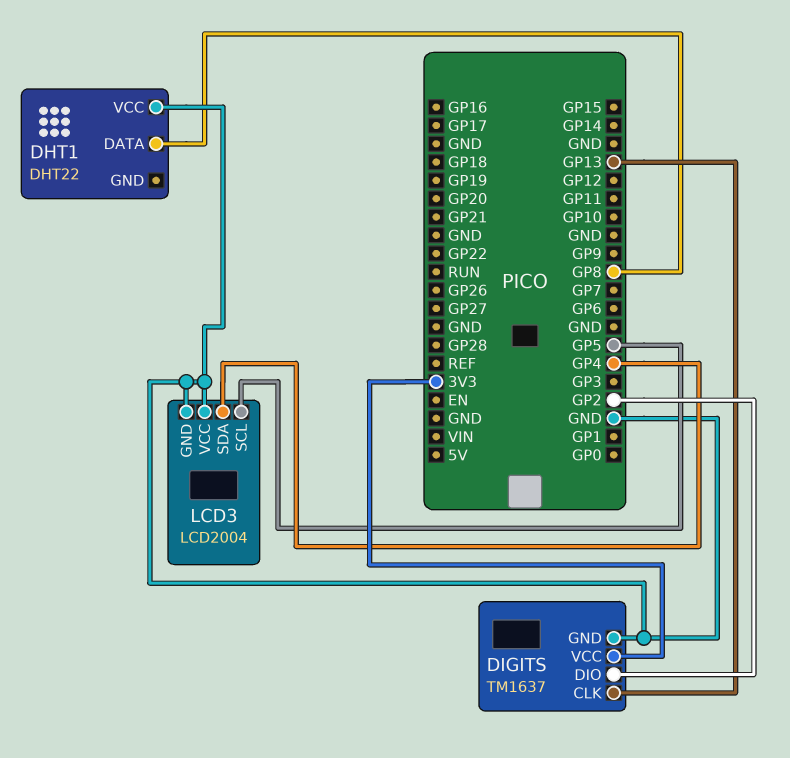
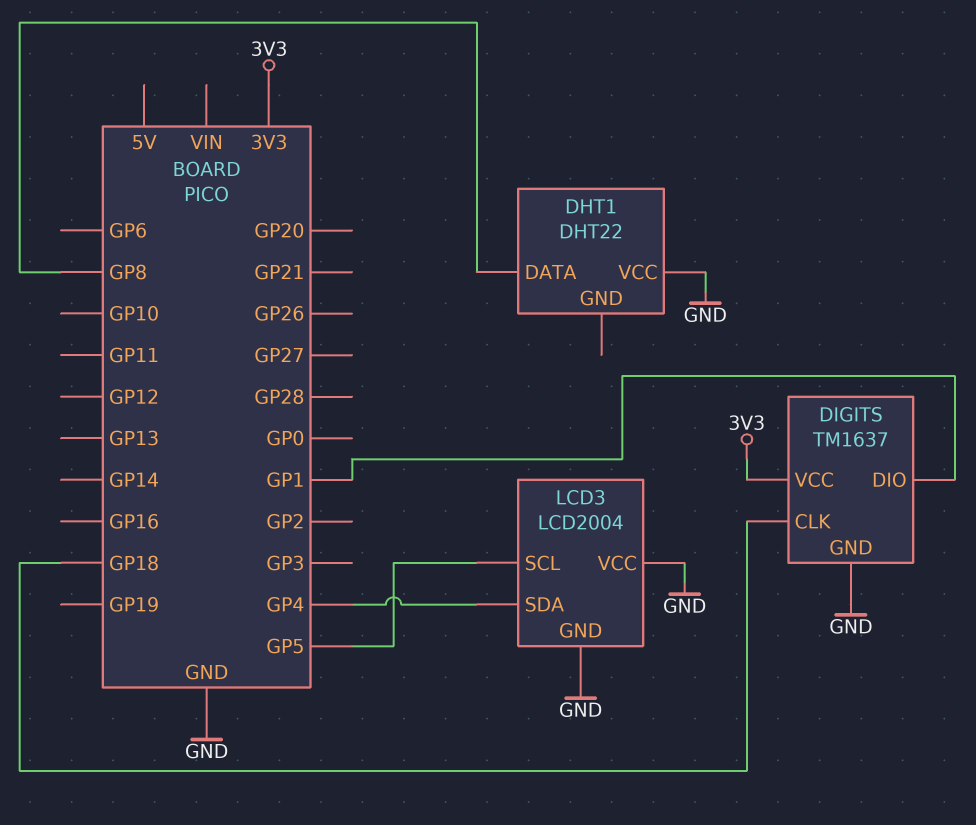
DIGITS pin CLK: GP13 -> GP18
DIGITS pin DIO: GP2 -> GP1

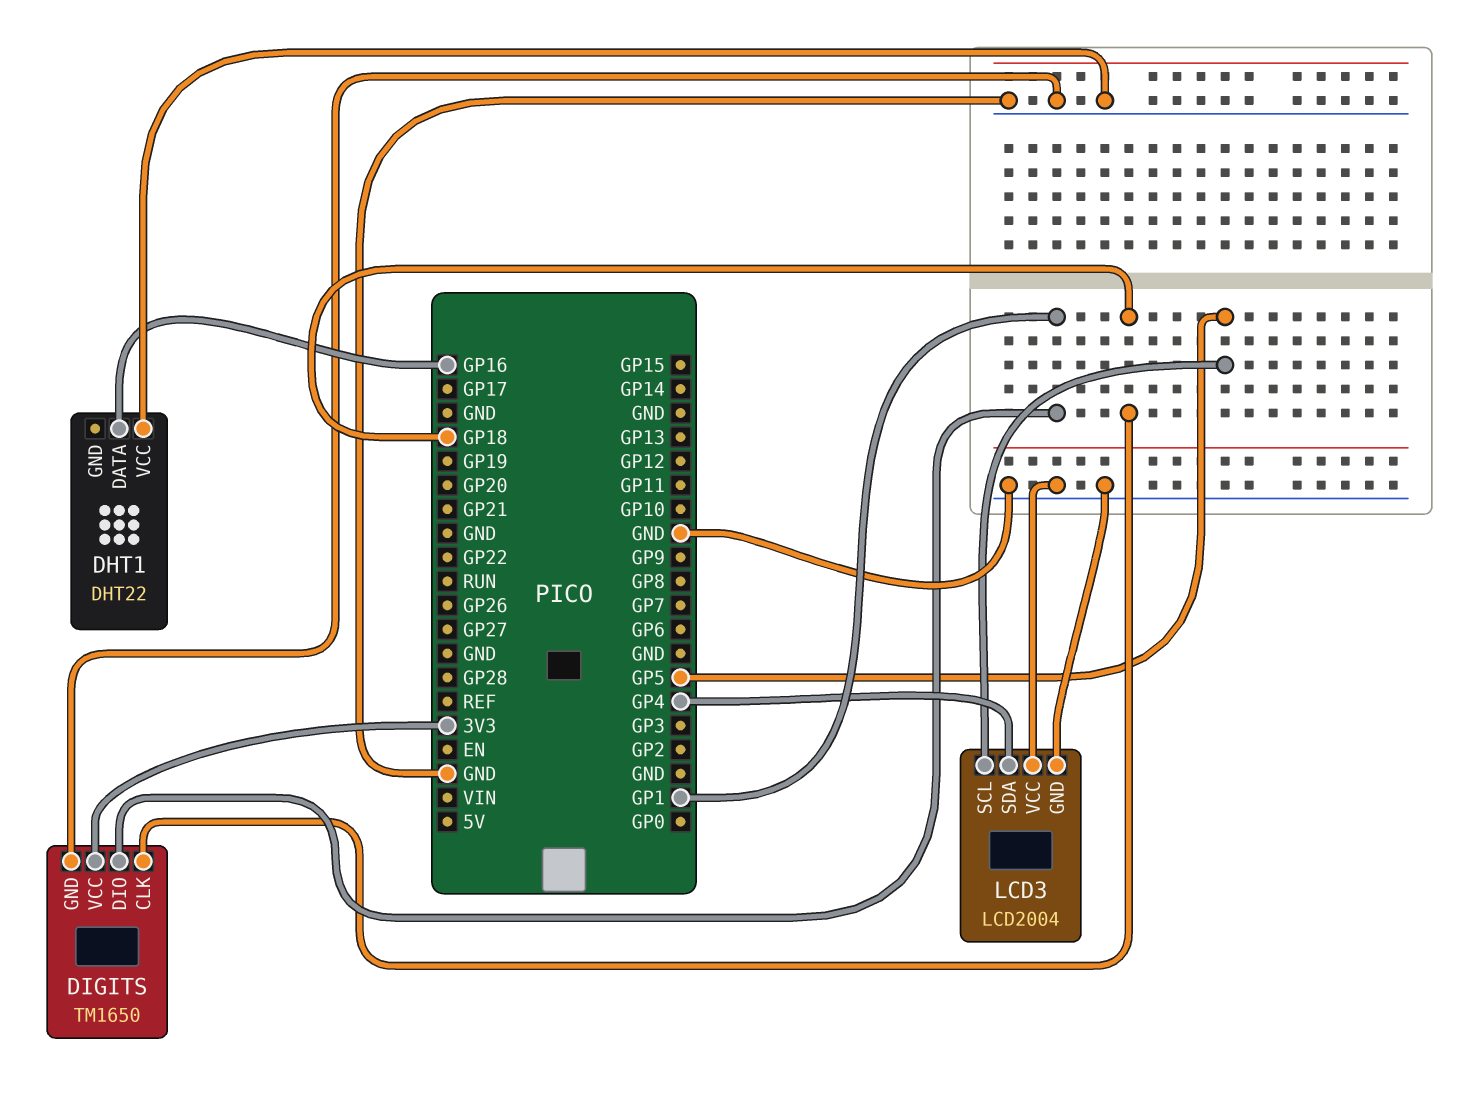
DHT1 pin DATA: GP8 -> GP16
DIGITS: TM1637 -> TM1650

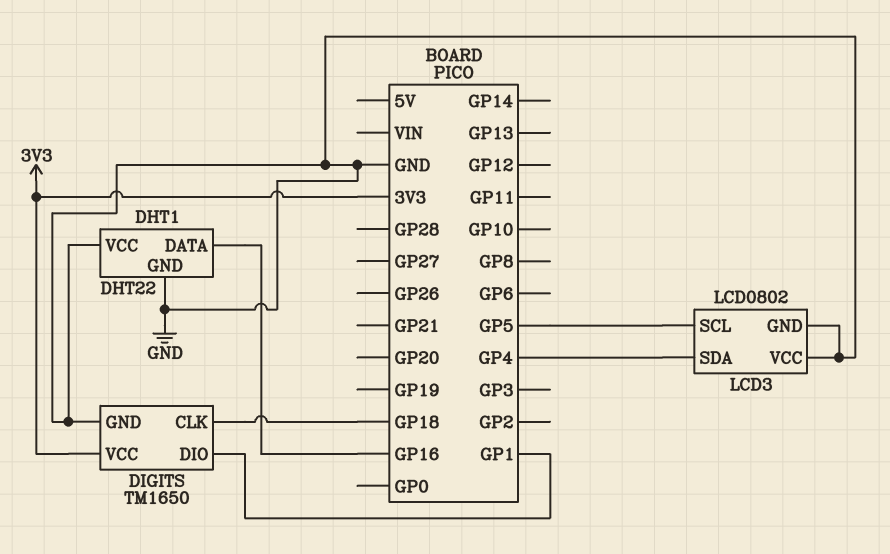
DHT1 pin GND: none -> GND
LCD3: LCD2004 -> LCD0802

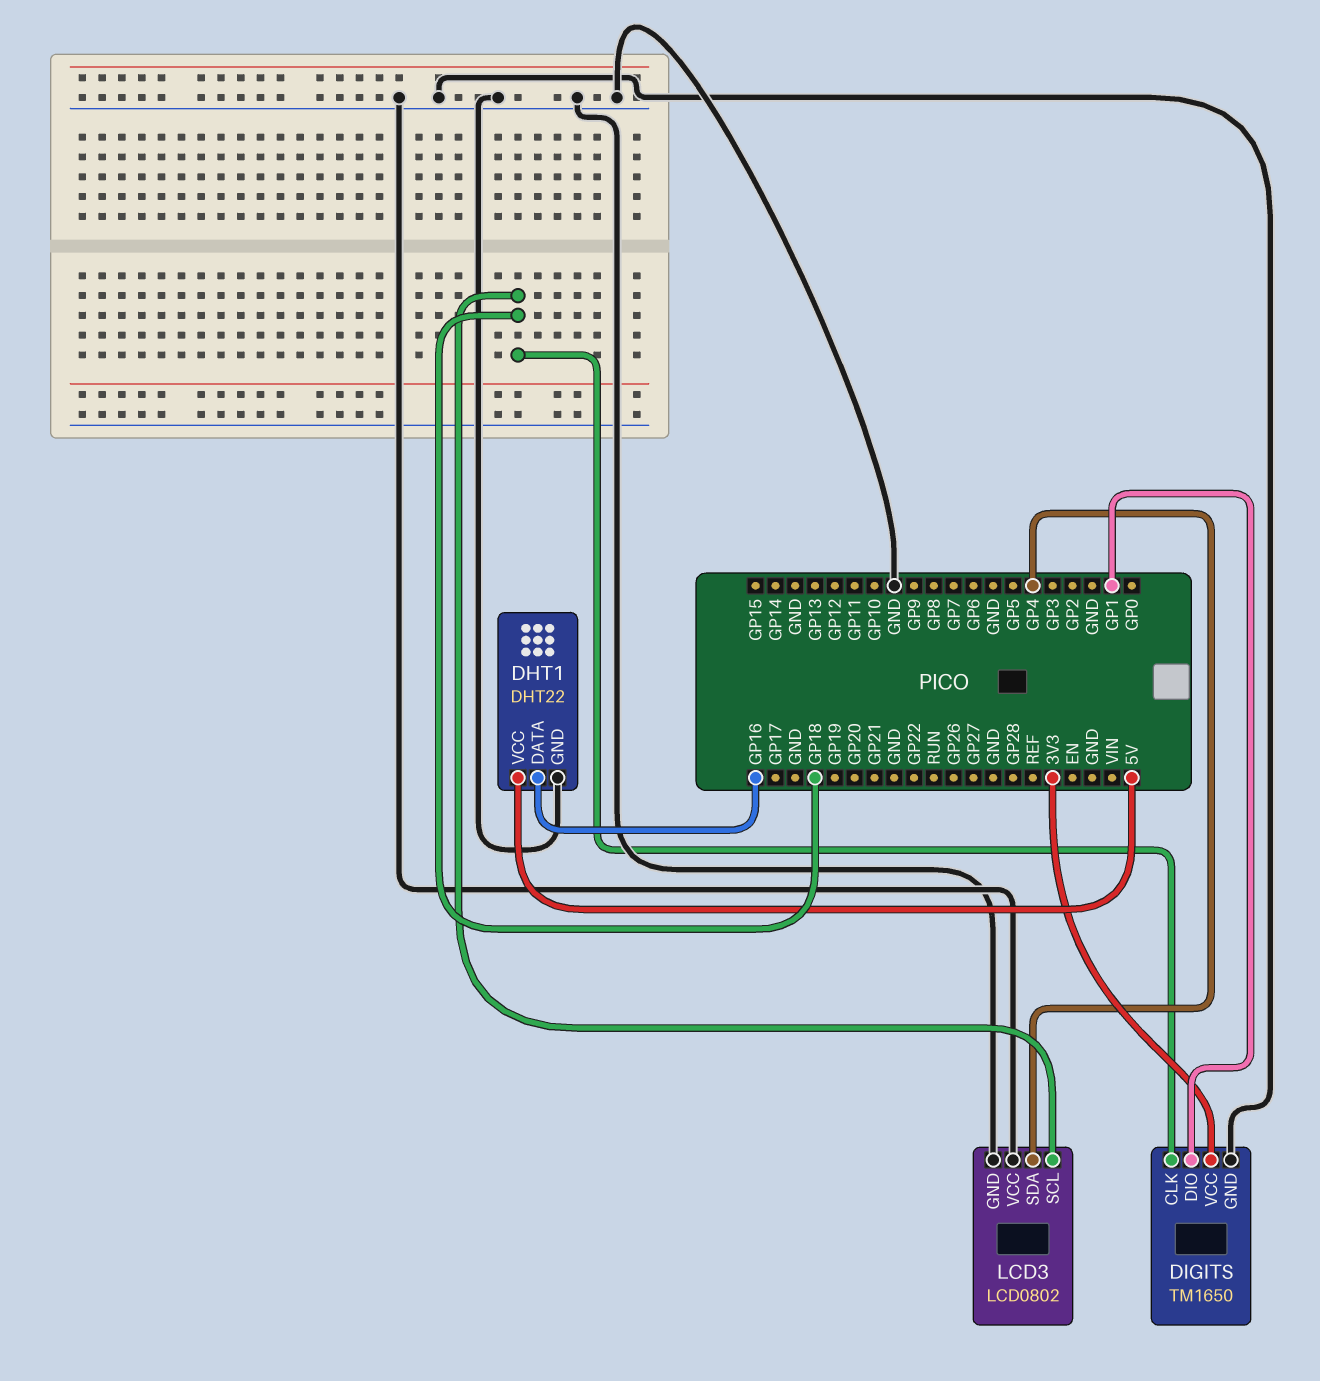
DHT1 pin VCC: GND -> 5V
LCD3 pin SCL: GP5 -> GP18

